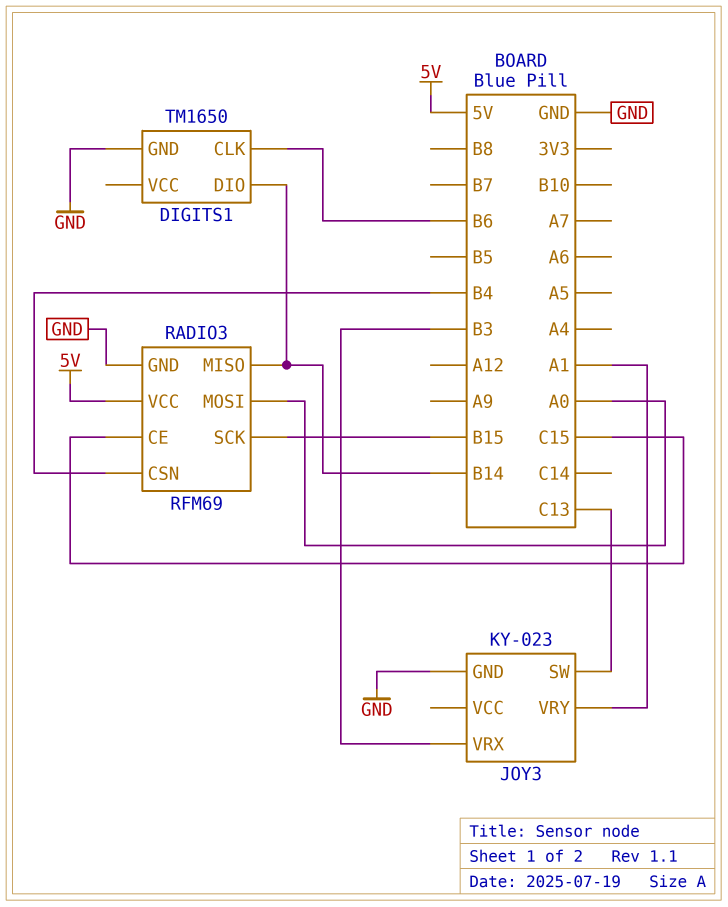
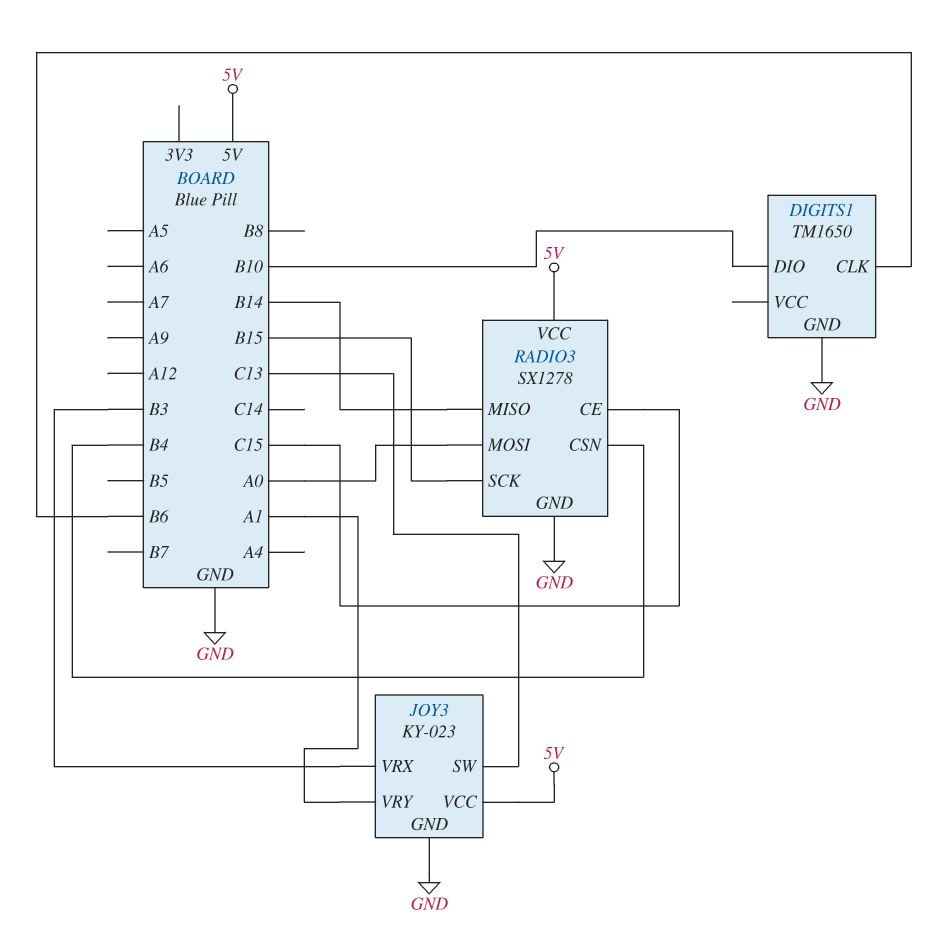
DIGITS1 pin DIO: B14 -> B10
JOY3 pin VCC: none -> 5V
RADIO3: RFM69 -> SX1278

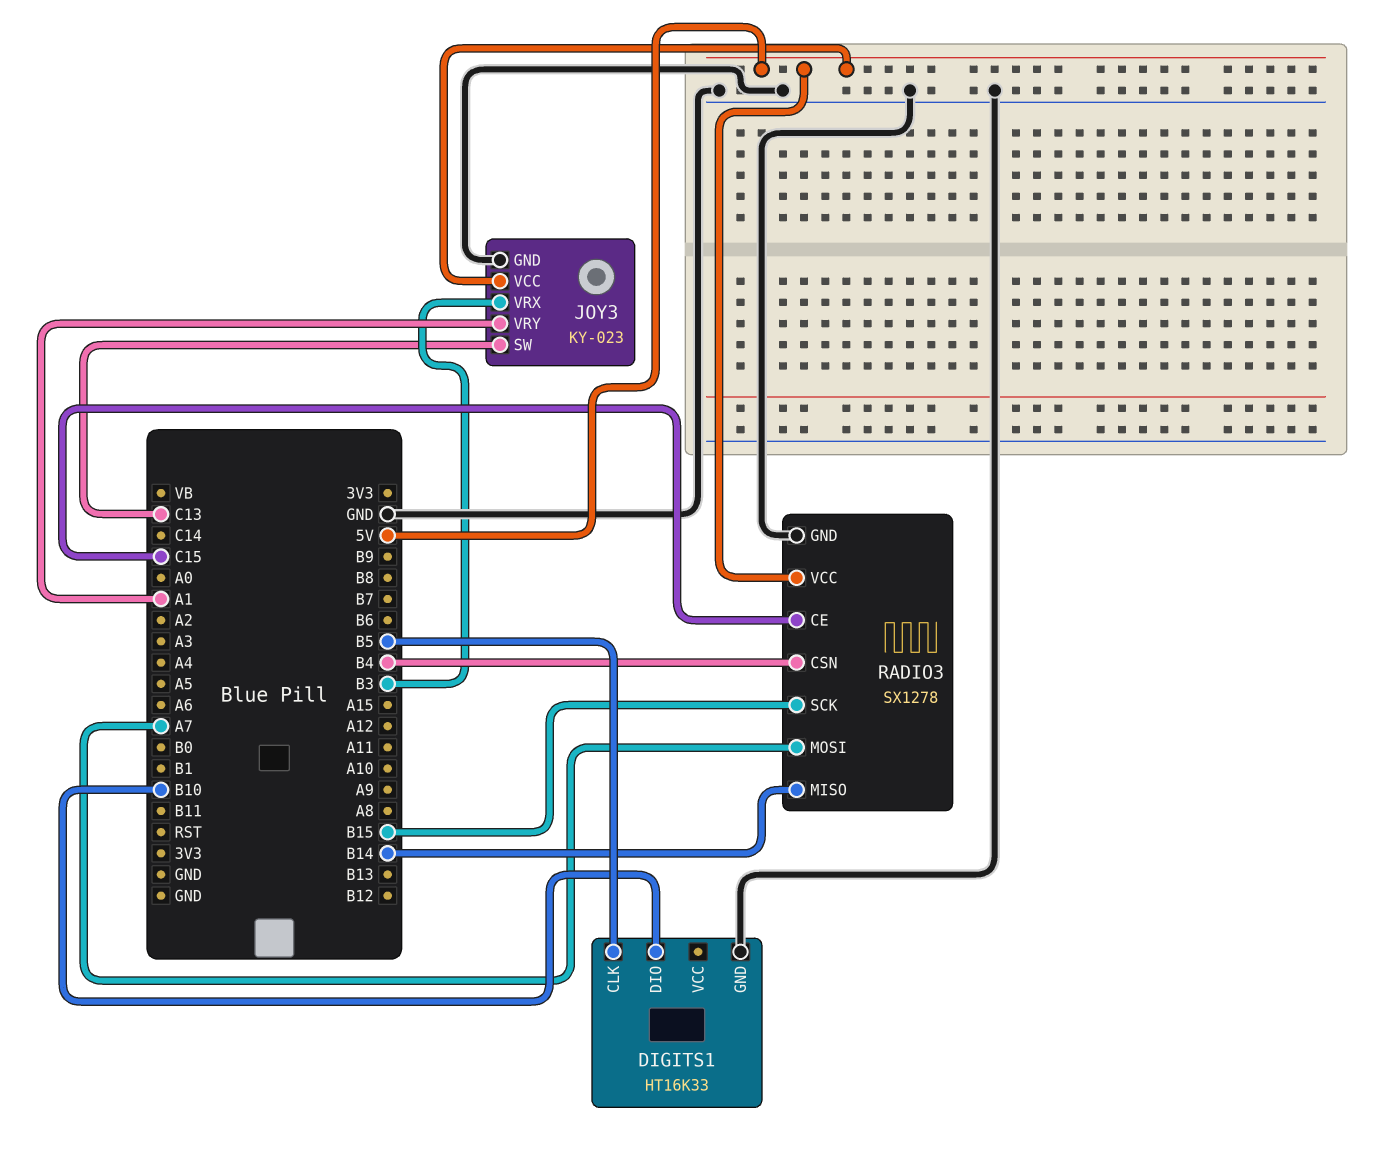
DIGITS1: TM1650 -> HT16K33
DIGITS1 pin CLK: B6 -> B5
RADIO3 pin MOSI: A0 -> A7

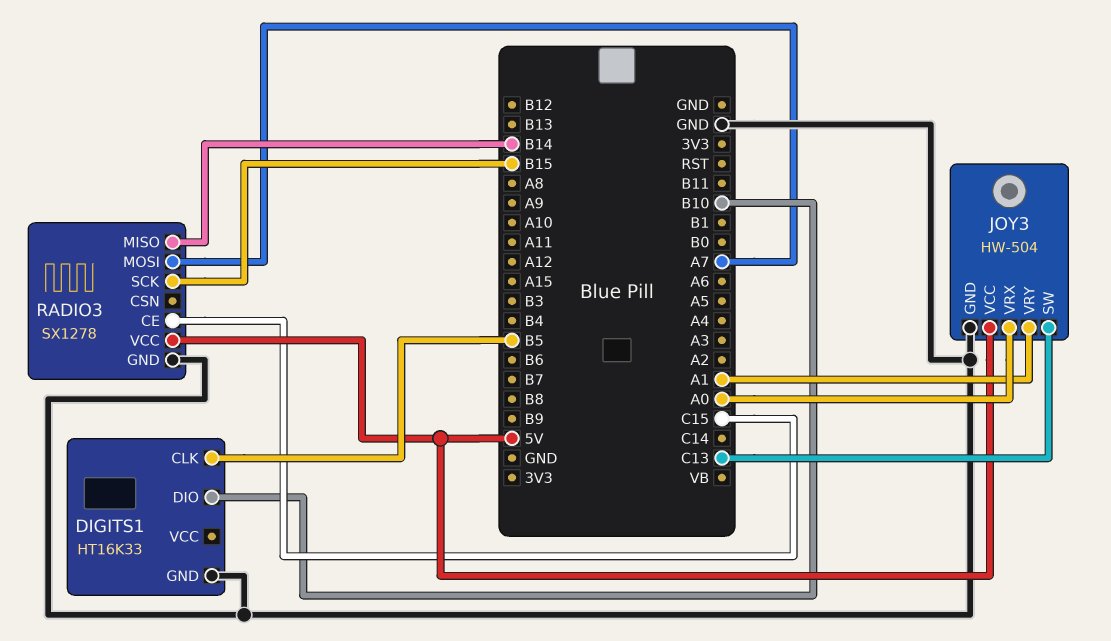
JOY3: KY-023 -> HW-504
JOY3 pin VRX: B3 -> A0
RADIO3 pin CSN: B4 -> none

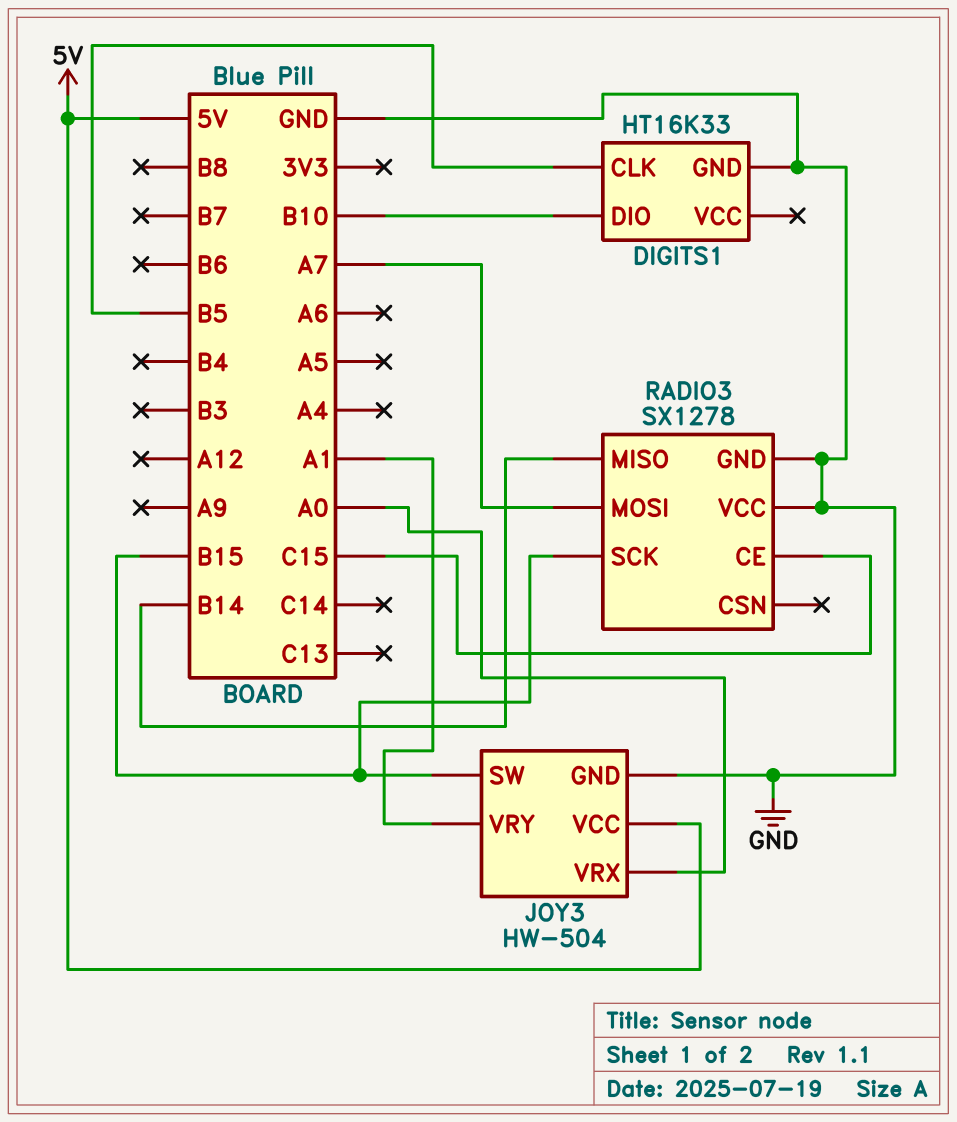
JOY3 pin SW: C13 -> B15
RADIO3 pin VCC: 5V -> GND

